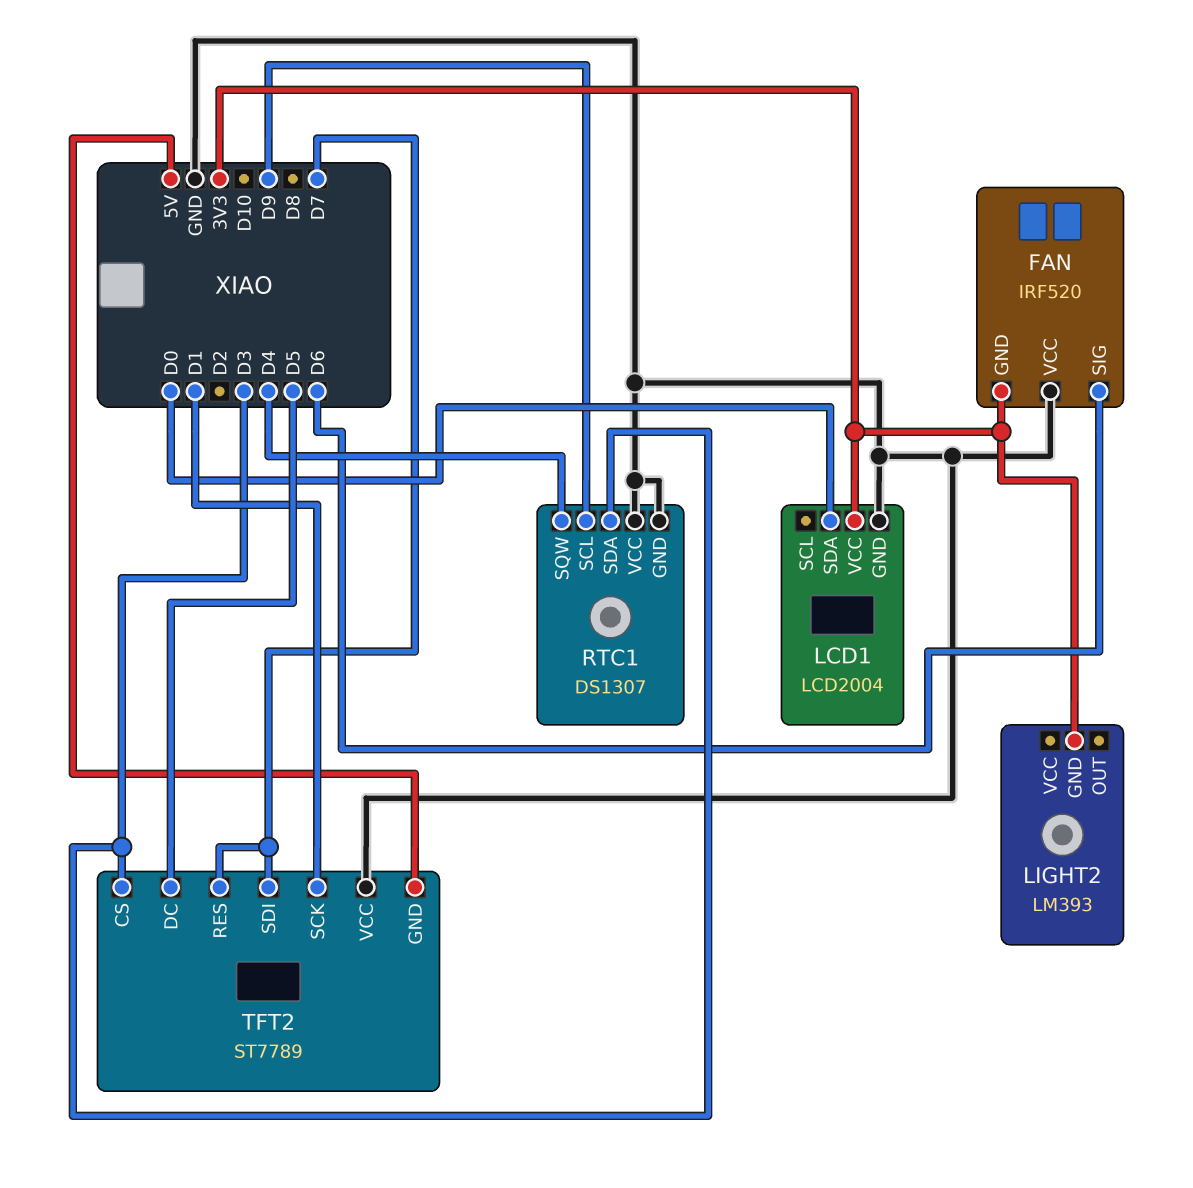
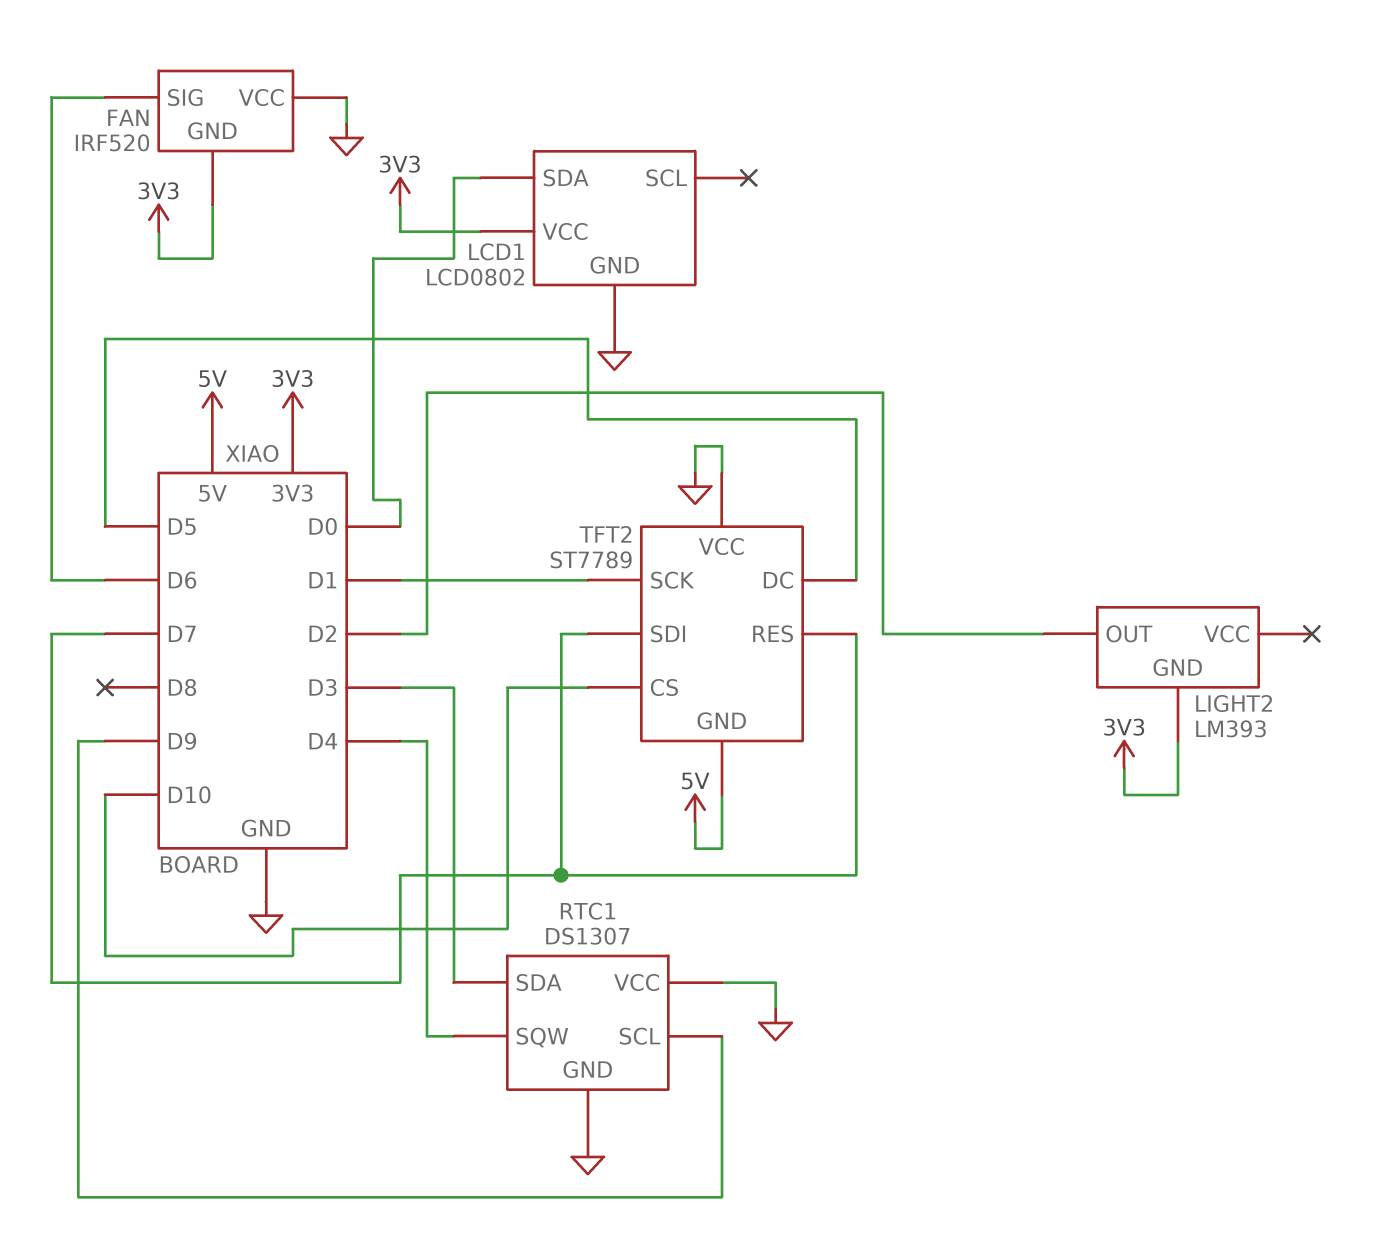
LCD1: LCD2004 -> LCD0802
LIGHT2 pin OUT: none -> D2
TFT2 pin CS: D3 -> D10

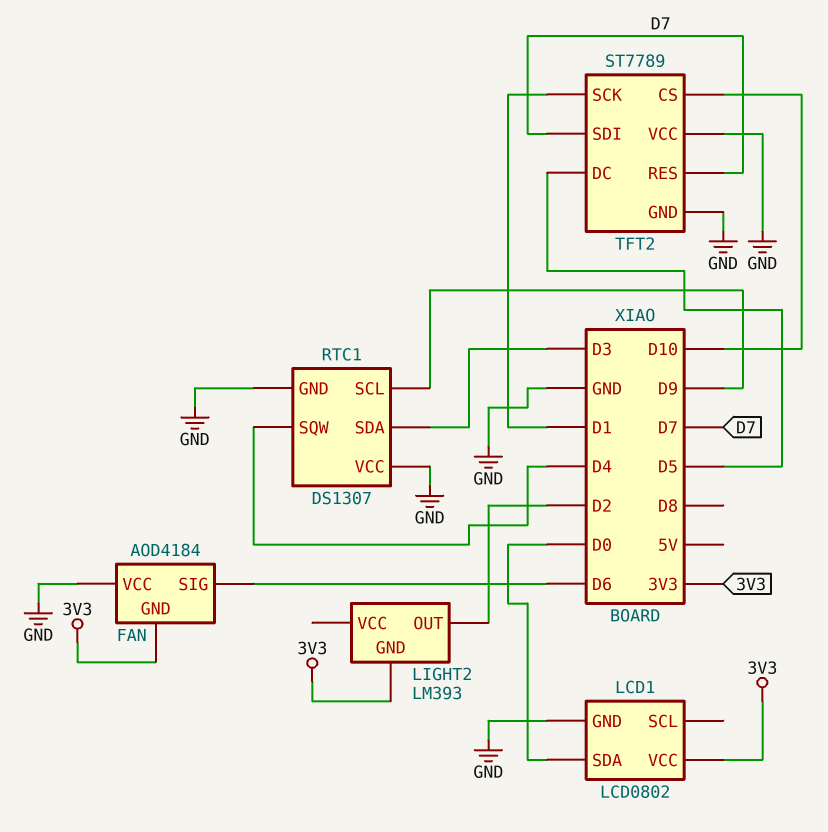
FAN: IRF520 -> AOD4184
TFT2 pin GND: 5V -> GND

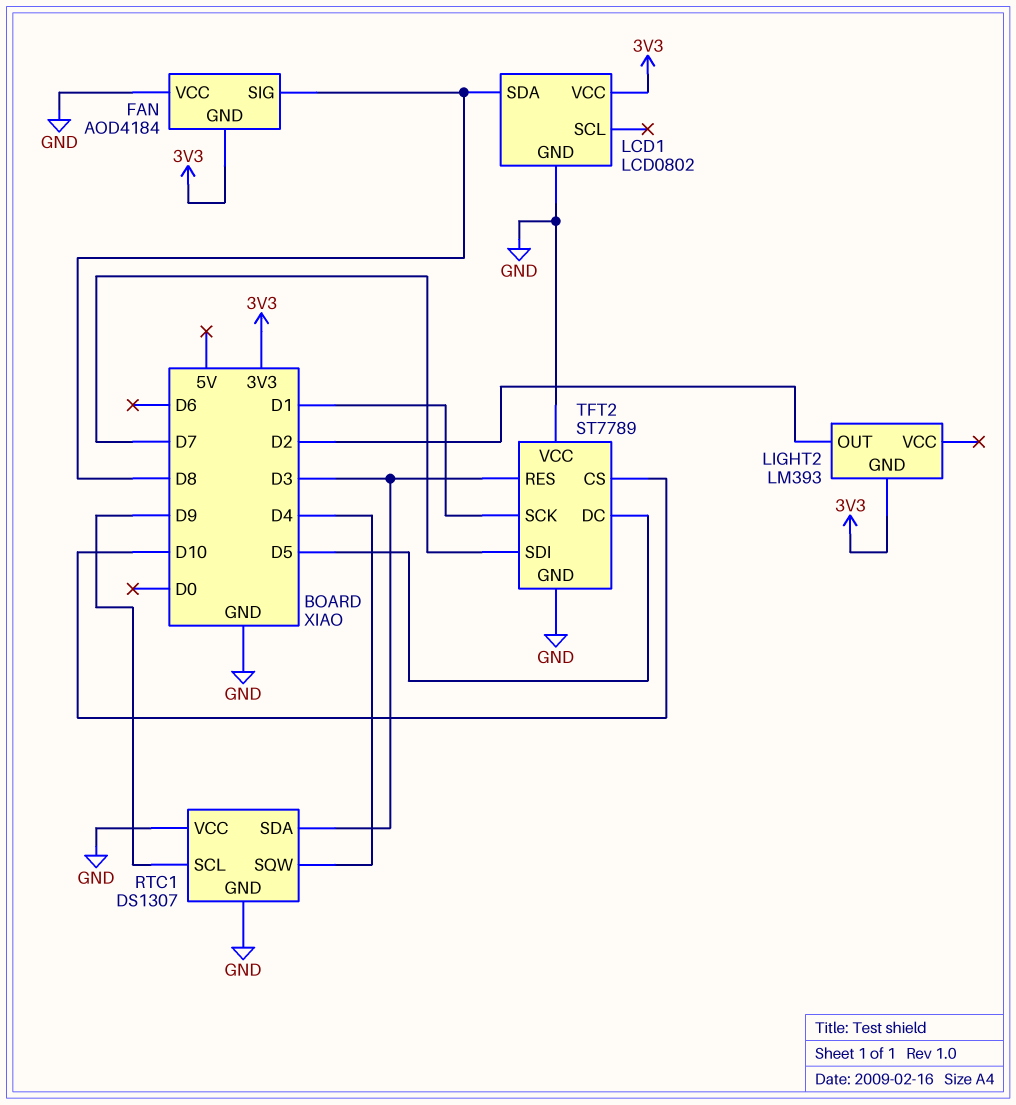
FAN pin SIG: D6 -> D8
LCD1 pin SDA: D0 -> D8
TFT2 pin RES: D7 -> D3

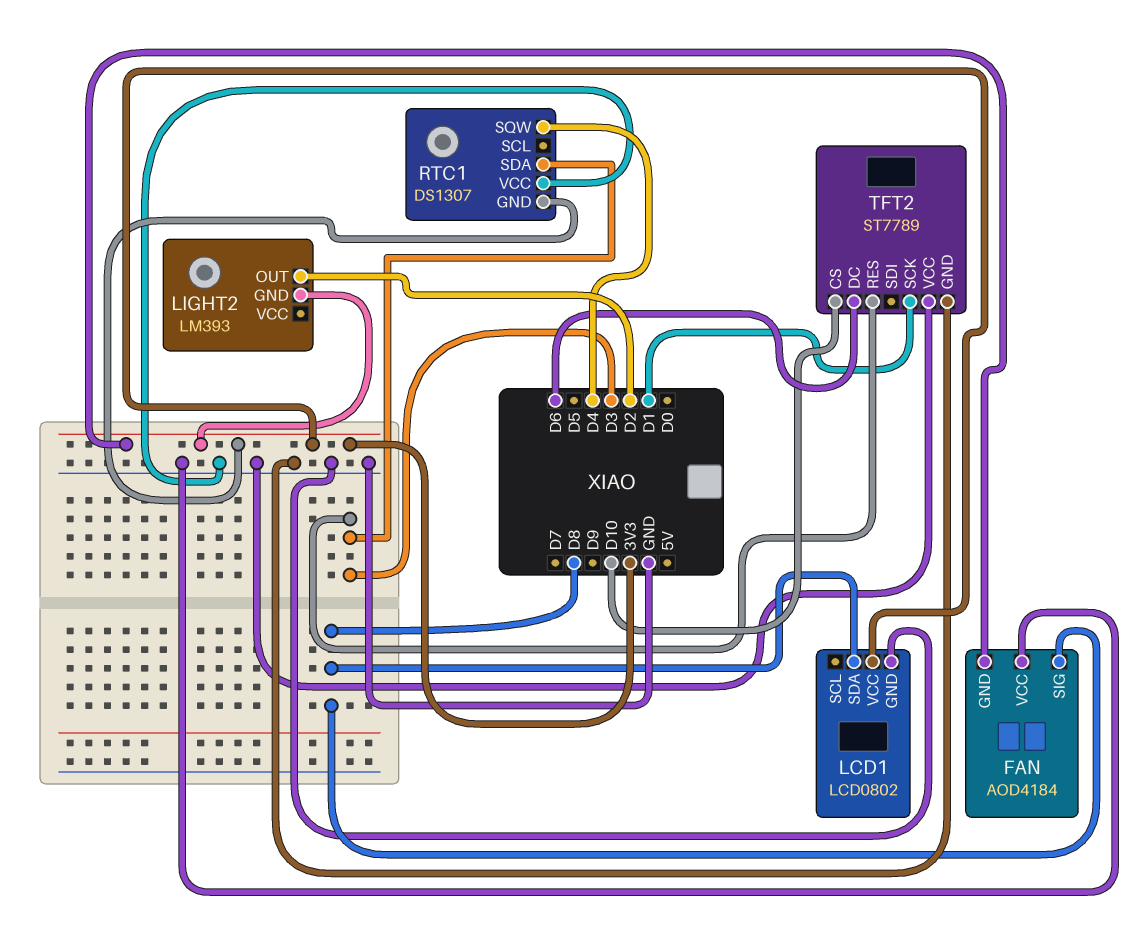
RTC1 pin GND: GND -> 3V3
RTC1 pin SCL: D9 -> none
TFT2 pin DC: D5 -> D6
TFT2 pin SDI: D7 -> none

